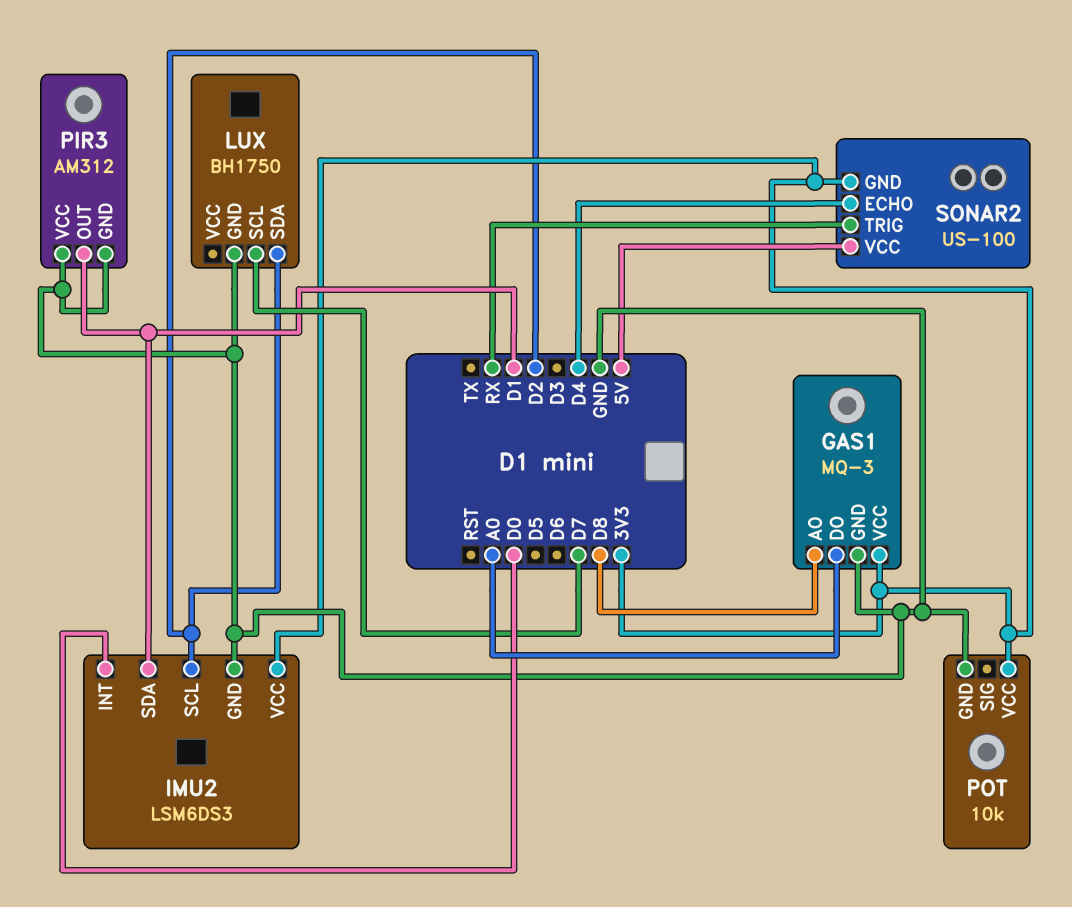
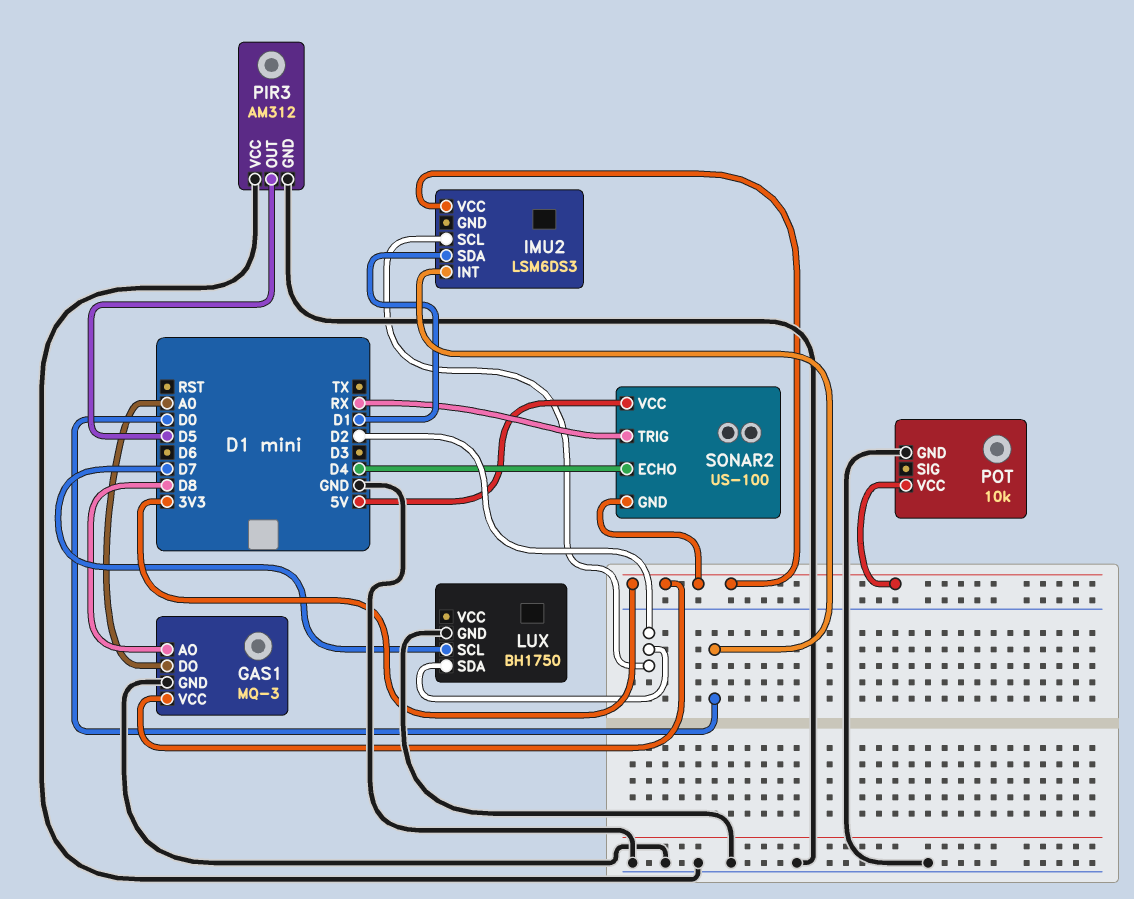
IMU2 pin GND: GND -> none
PIR3 pin OUT: D1 -> D5

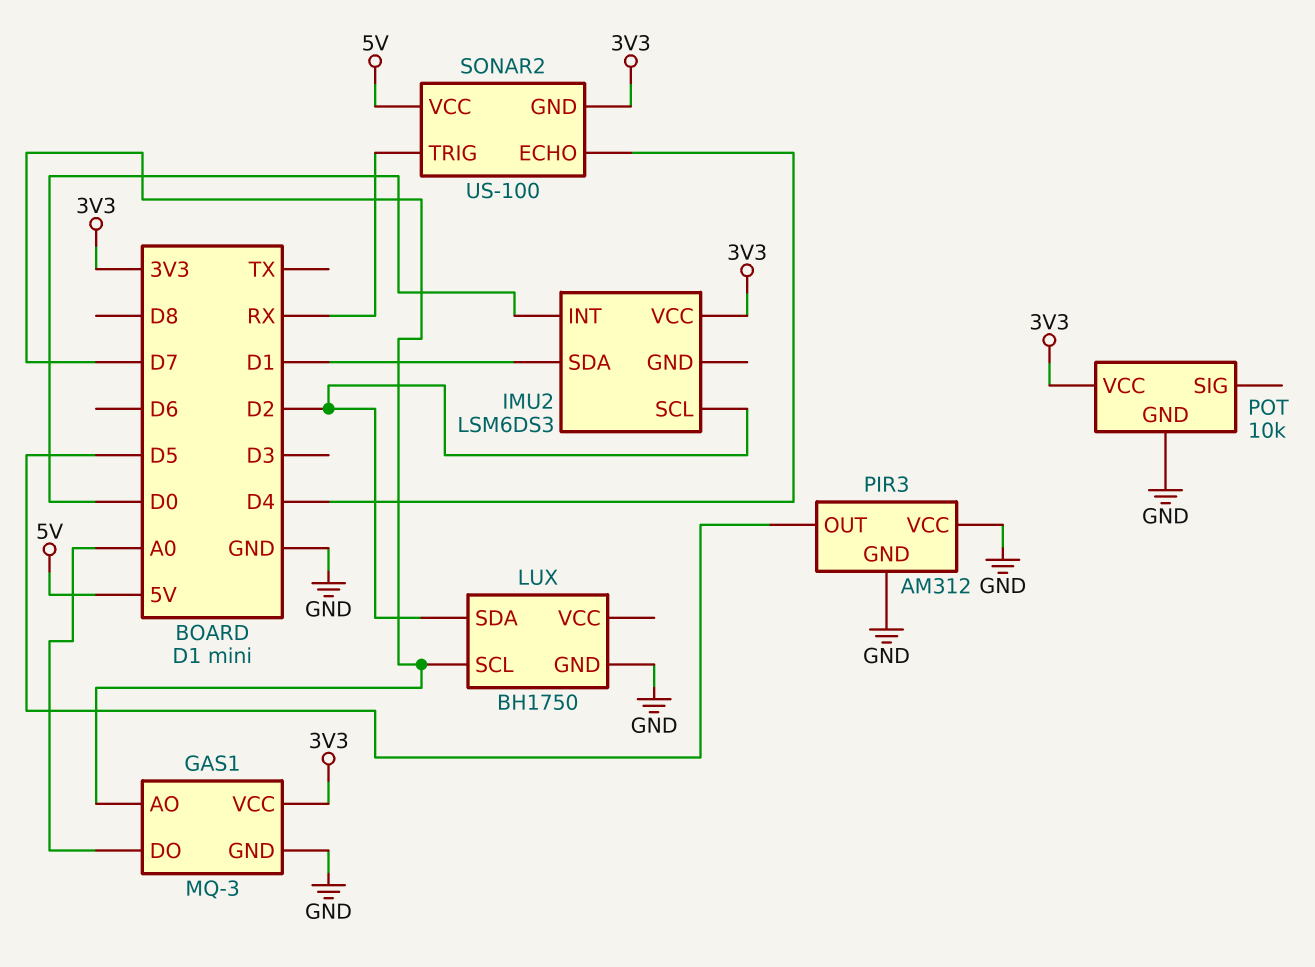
GAS1 pin AO: D8 -> D7

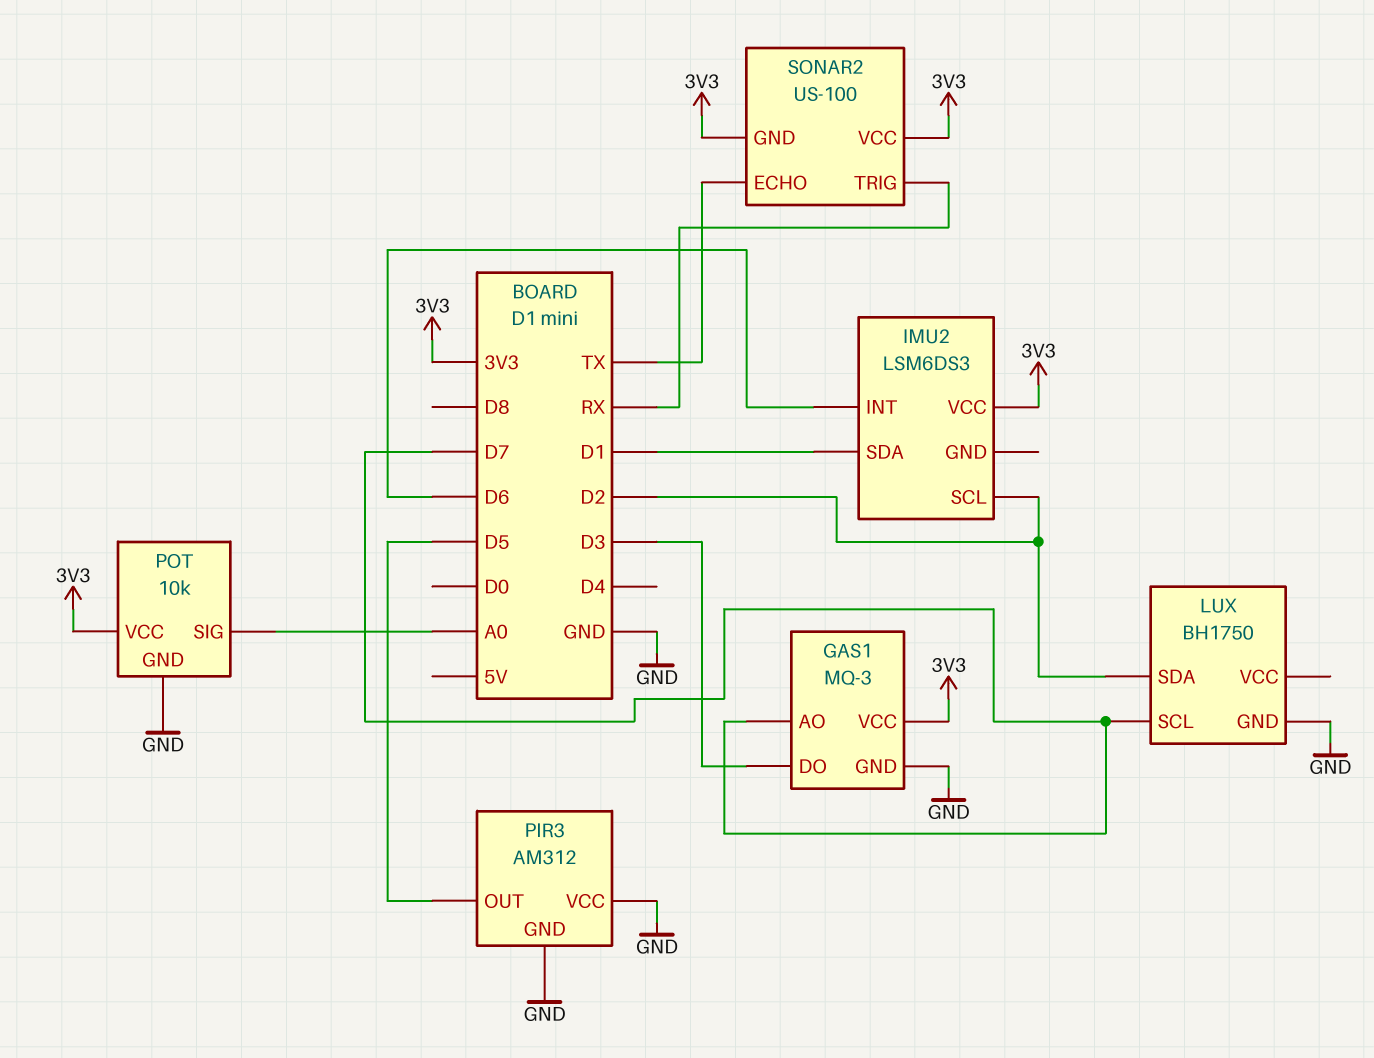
GAS1 pin DO: A0 -> D3
IMU2 pin INT: D0 -> D6
POT pin SIG: none -> A0
SONAR2 pin ECHO: D4 -> TX
SONAR2 pin VCC: 5V -> 3V3

